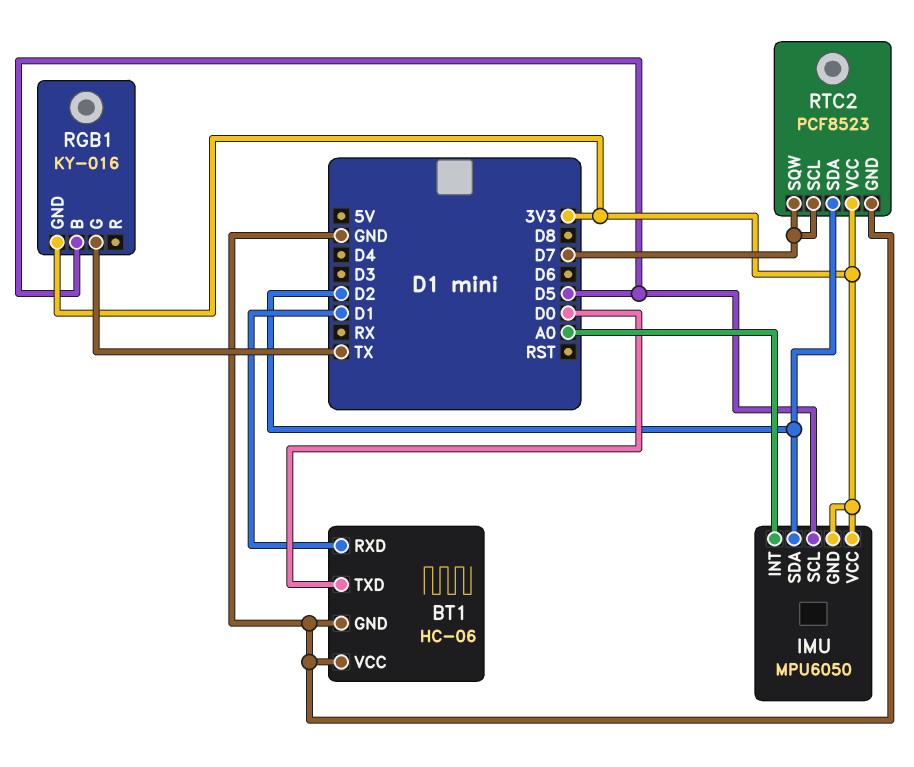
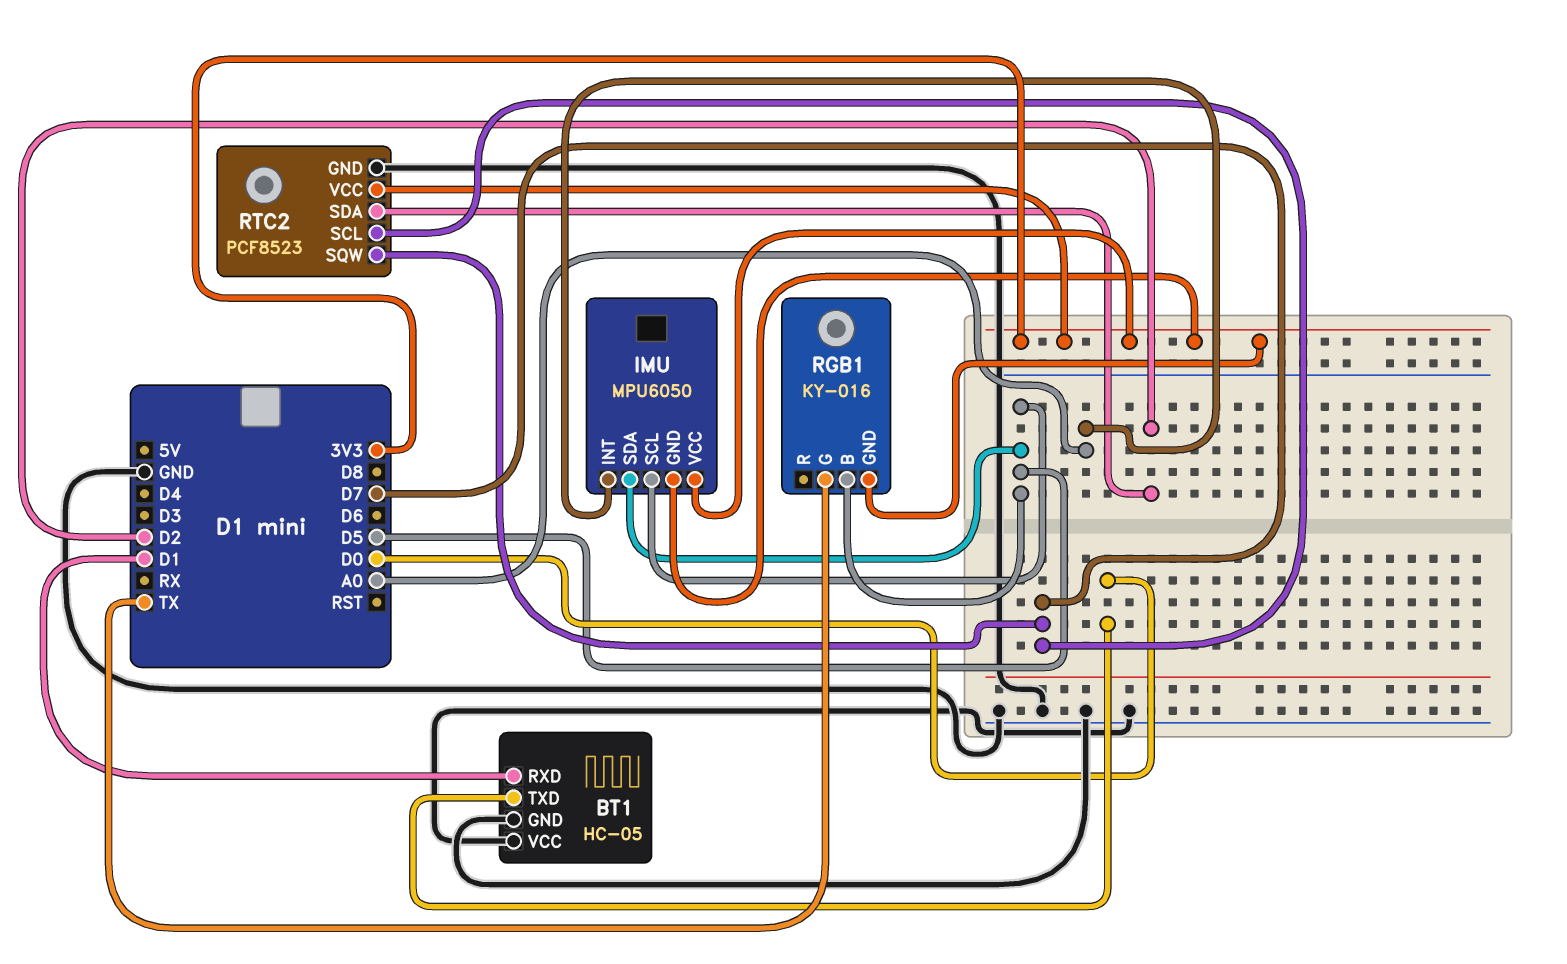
BT1: HC-06 -> HC-05
IMU pin SDA: D2 -> D5

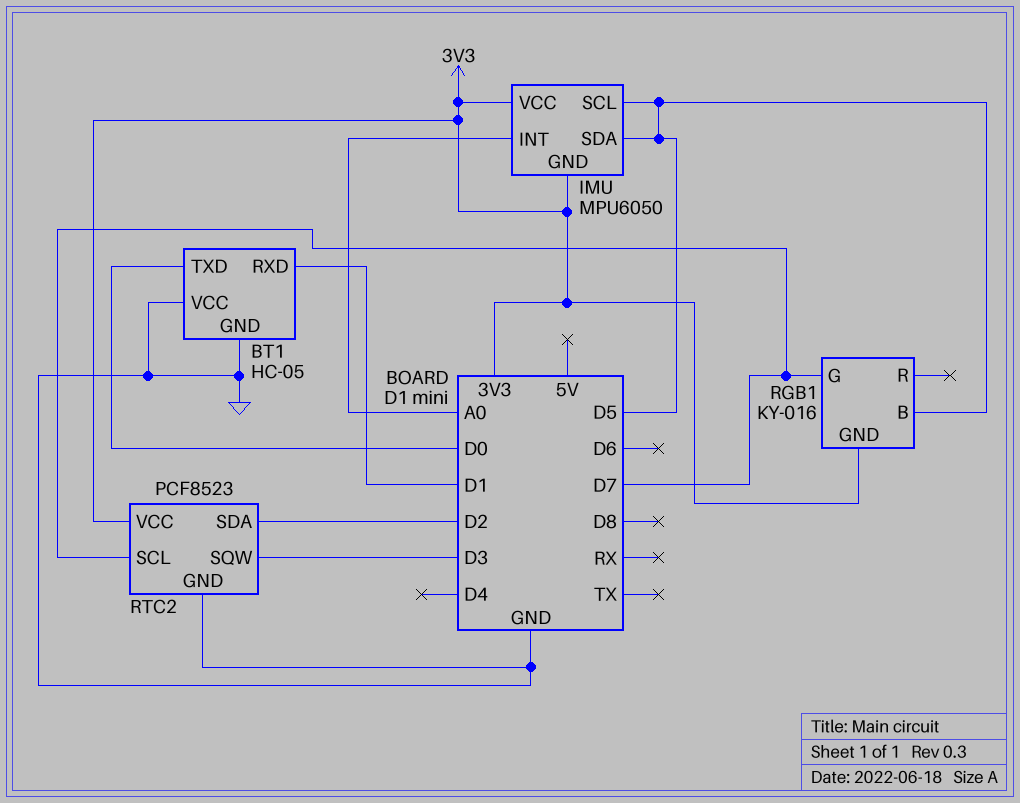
RGB1 pin G: TX -> D7
RTC2 pin SQW: D7 -> D3

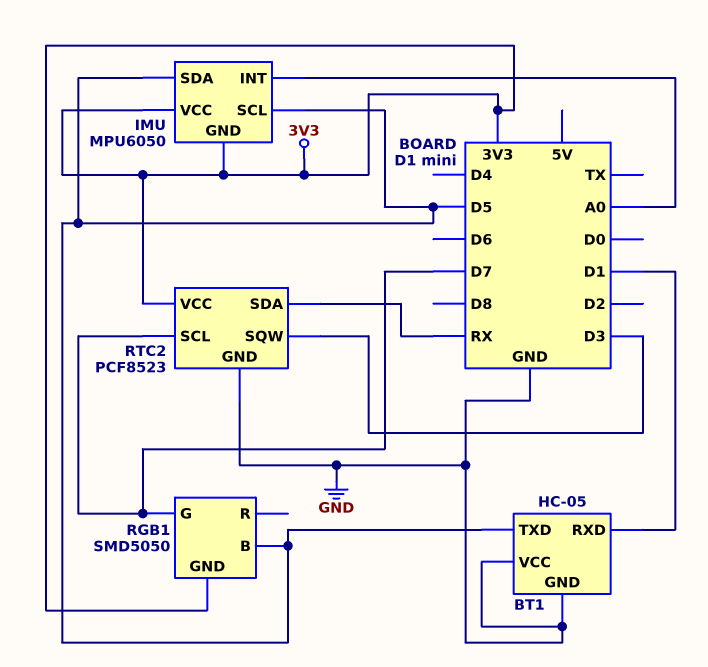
BT1 pin TXD: D0 -> D5
RGB1: KY-016 -> SMD5050
RTC2 pin SDA: D2 -> RX

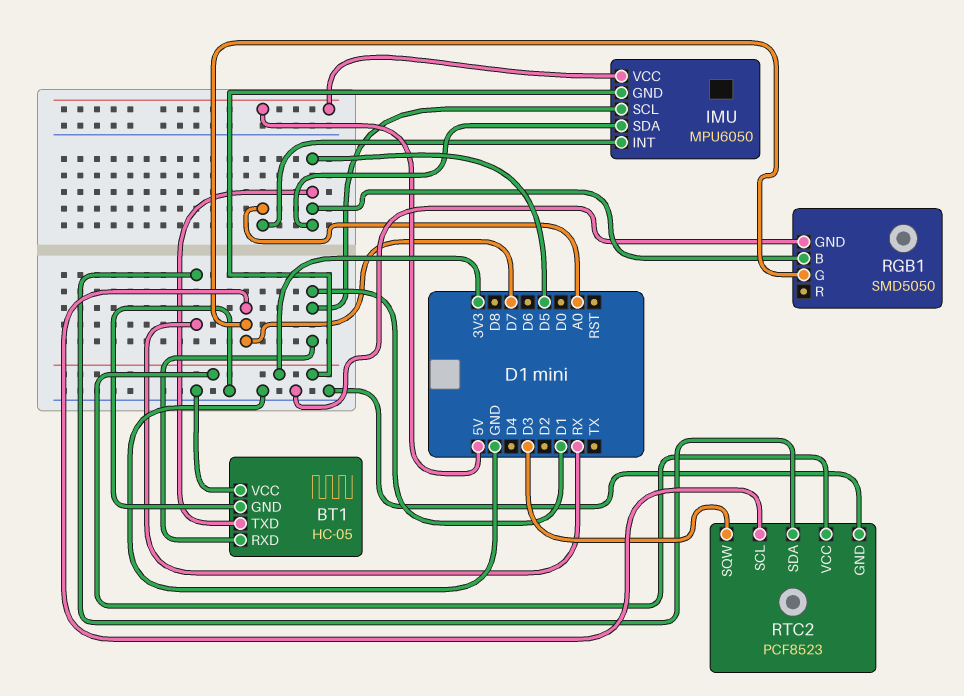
IMU pin SCL: D5 -> D1
IMU pin VCC: 3V3 -> 5V
RGB1 pin GND: 3V3 -> GND

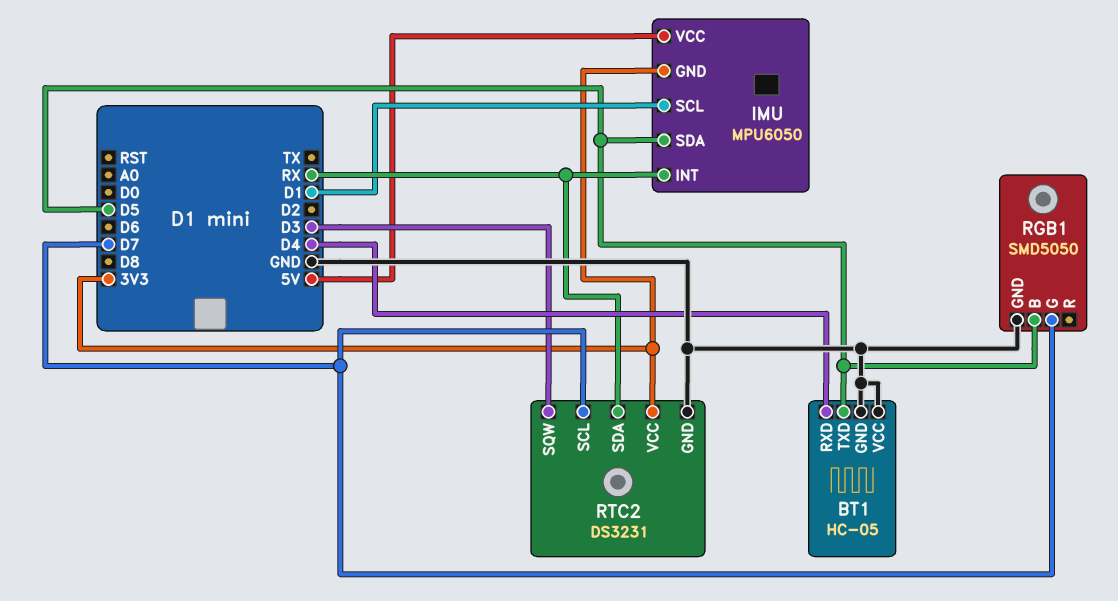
BT1 pin RXD: D1 -> D4
IMU pin INT: A0 -> RX
RTC2: PCF8523 -> DS3231

